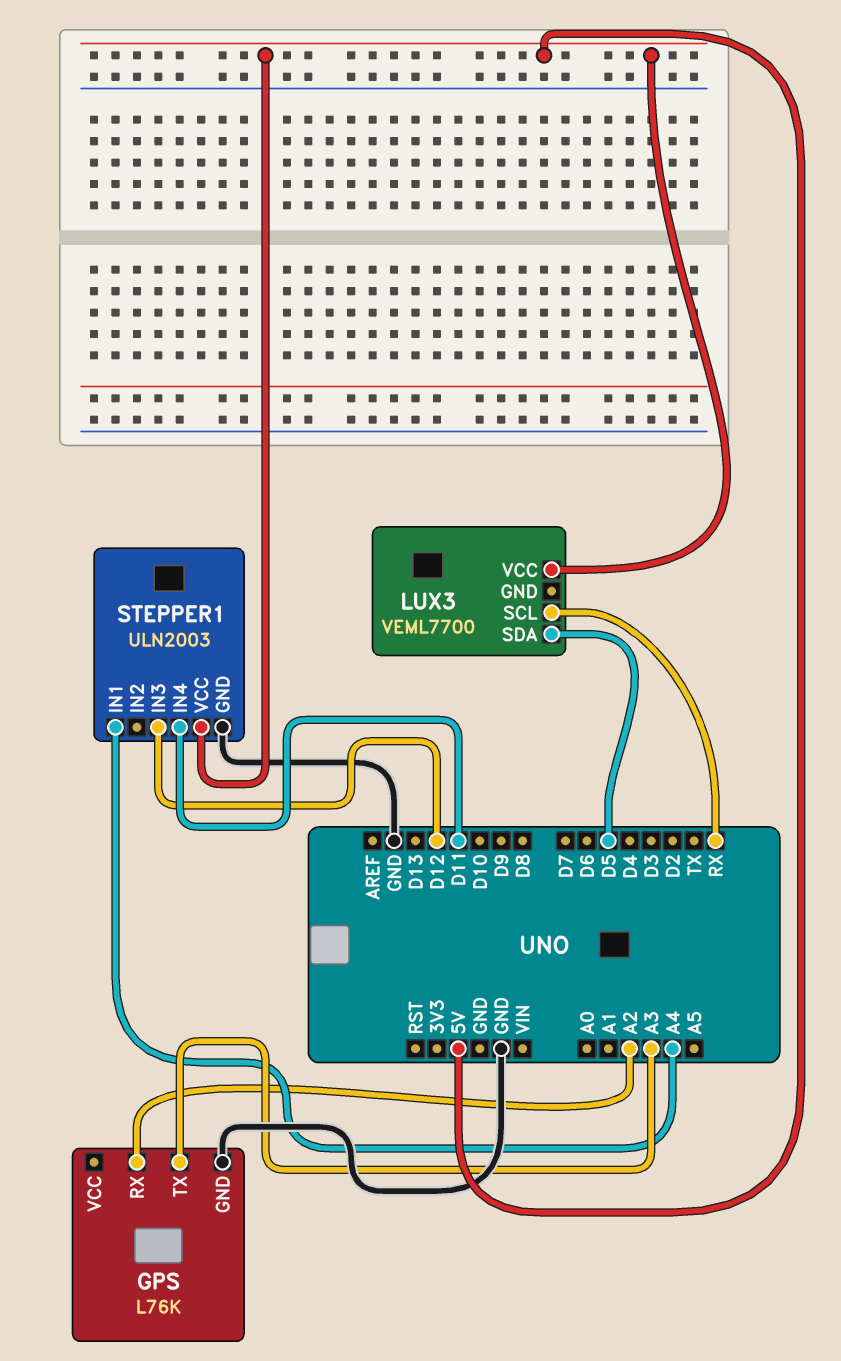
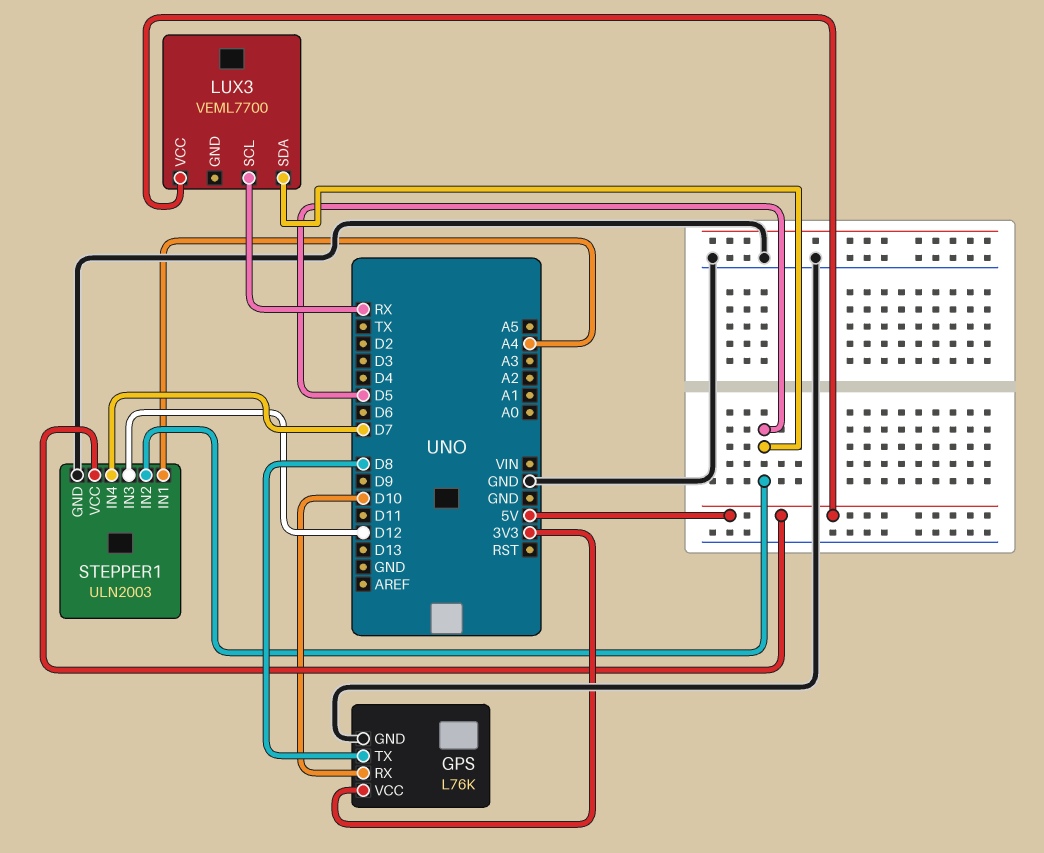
GPS pin RX: A2 -> D10
GPS pin TX: A3 -> D8
GPS pin VCC: none -> 3V3
STEPPER1 pin IN2: none -> D5
STEPPER1 pin IN4: D11 -> D7

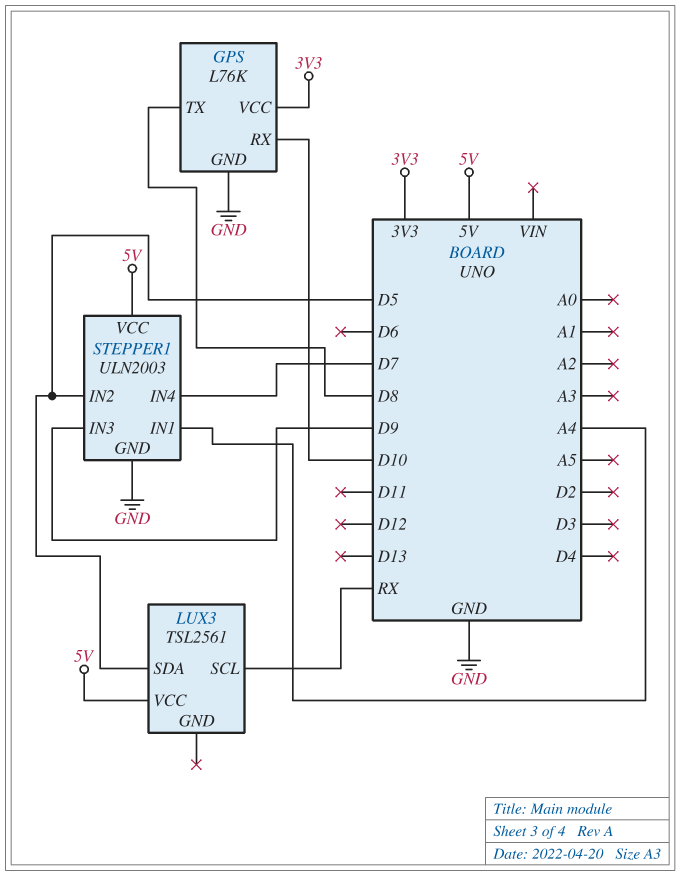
LUX3: VEML7700 -> TSL2561
STEPPER1 pin IN3: D12 -> D9

